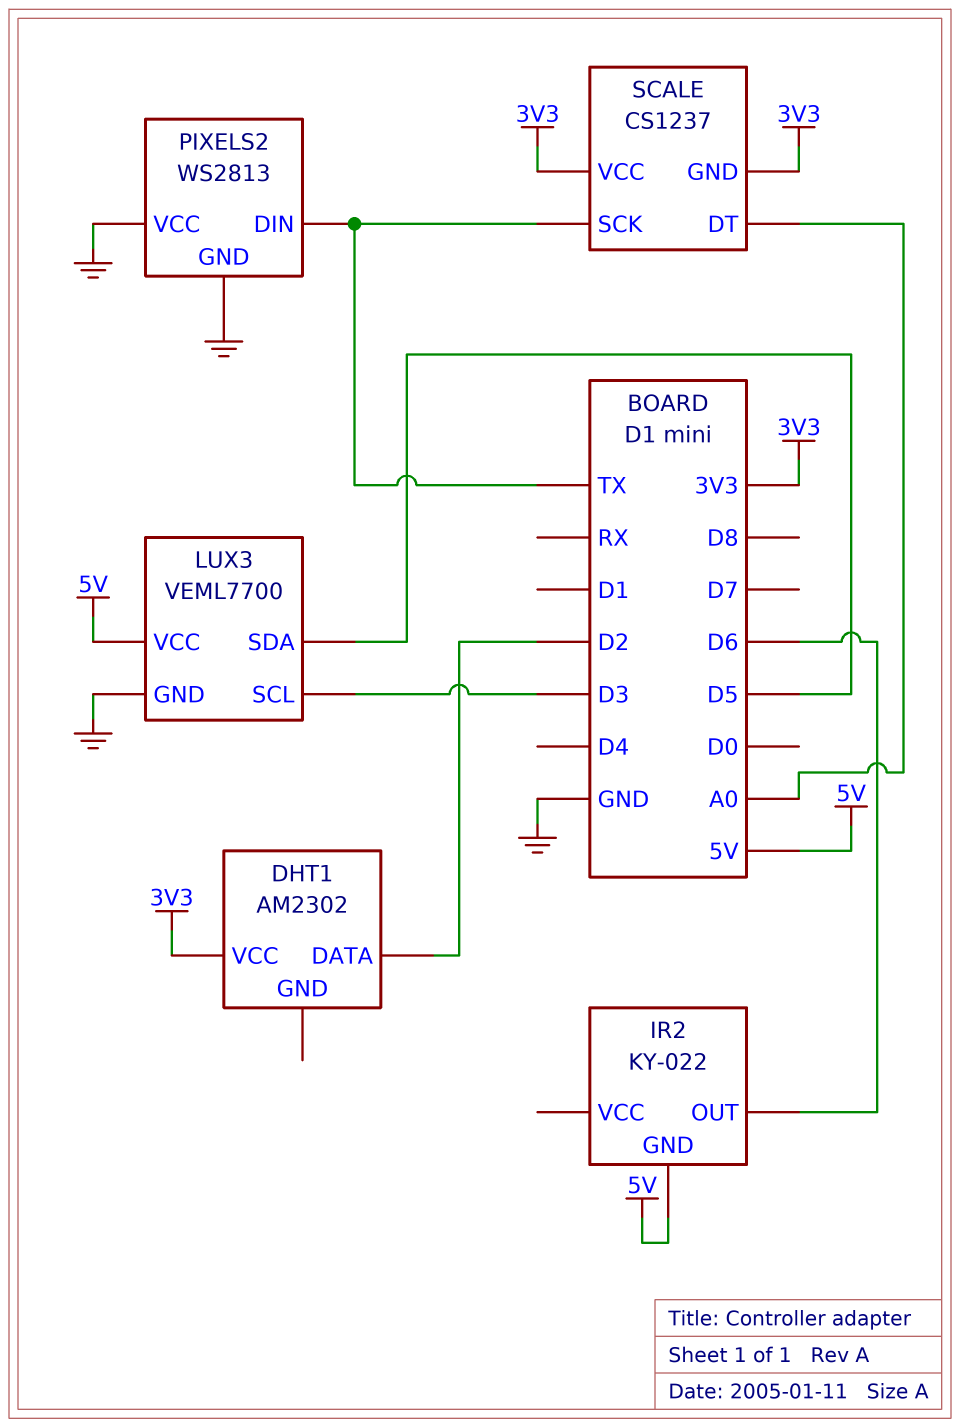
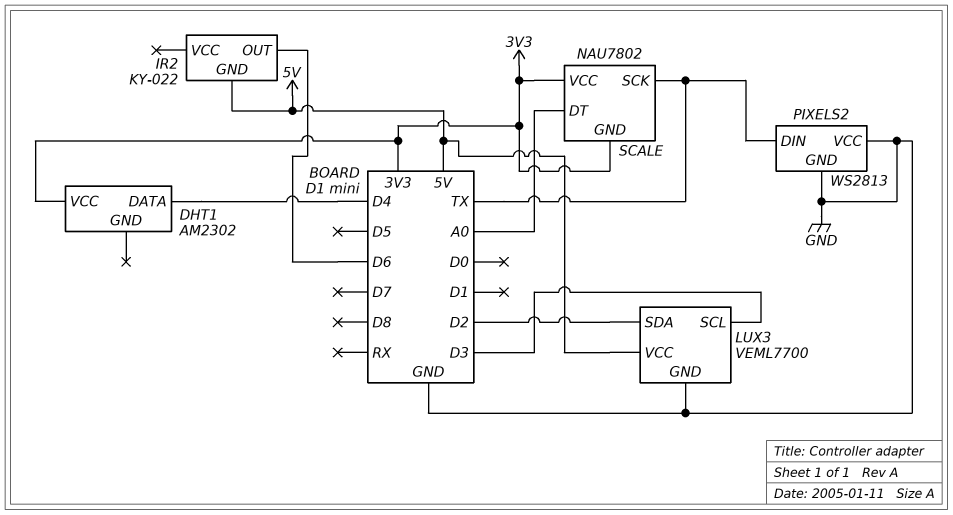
DHT1 pin DATA: D2 -> D4
LUX3 pin SDA: D5 -> D2
SCALE: CS1237 -> NAU7802

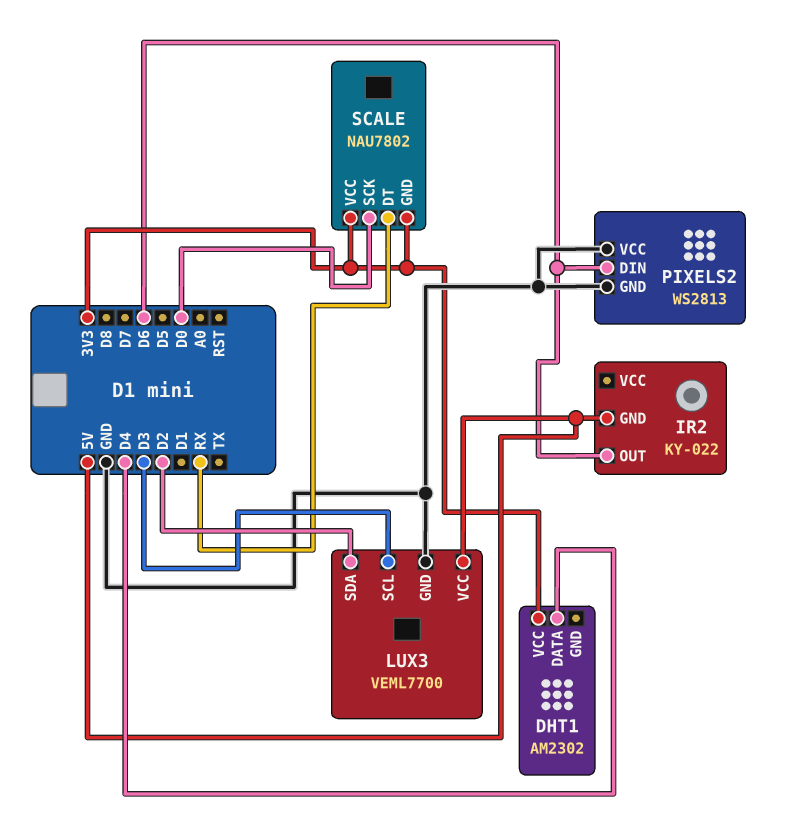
PIXELS2 pin DIN: TX -> D6
SCALE pin DT: A0 -> RX
SCALE pin SCK: TX -> D0

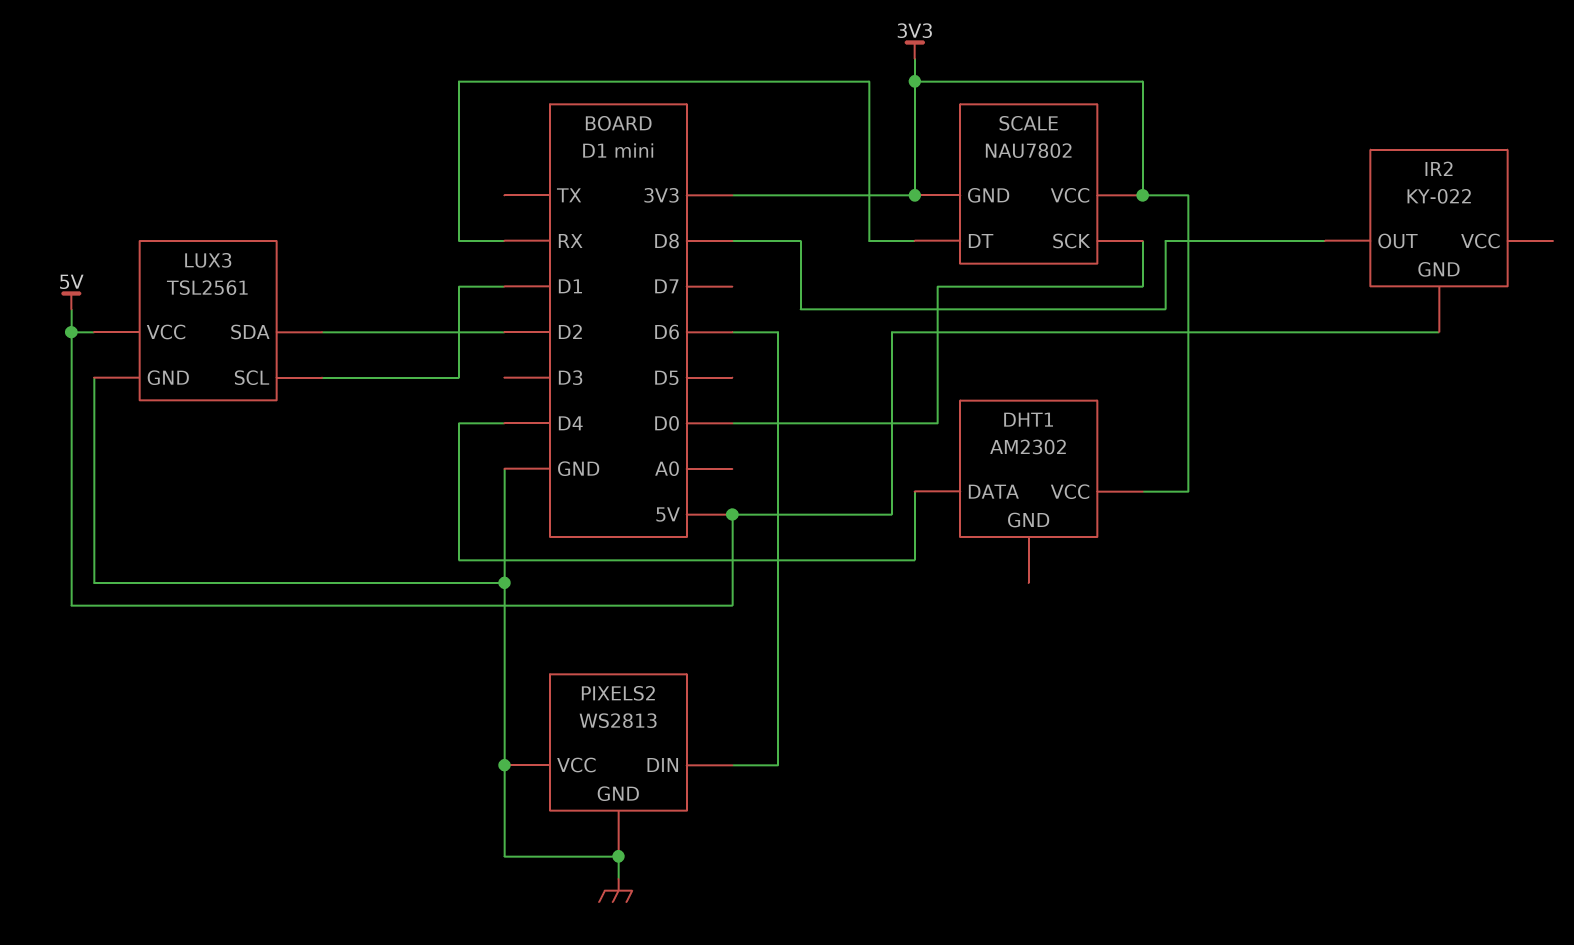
IR2 pin OUT: D6 -> D8
LUX3: VEML7700 -> TSL2561
LUX3 pin SCL: D3 -> D1

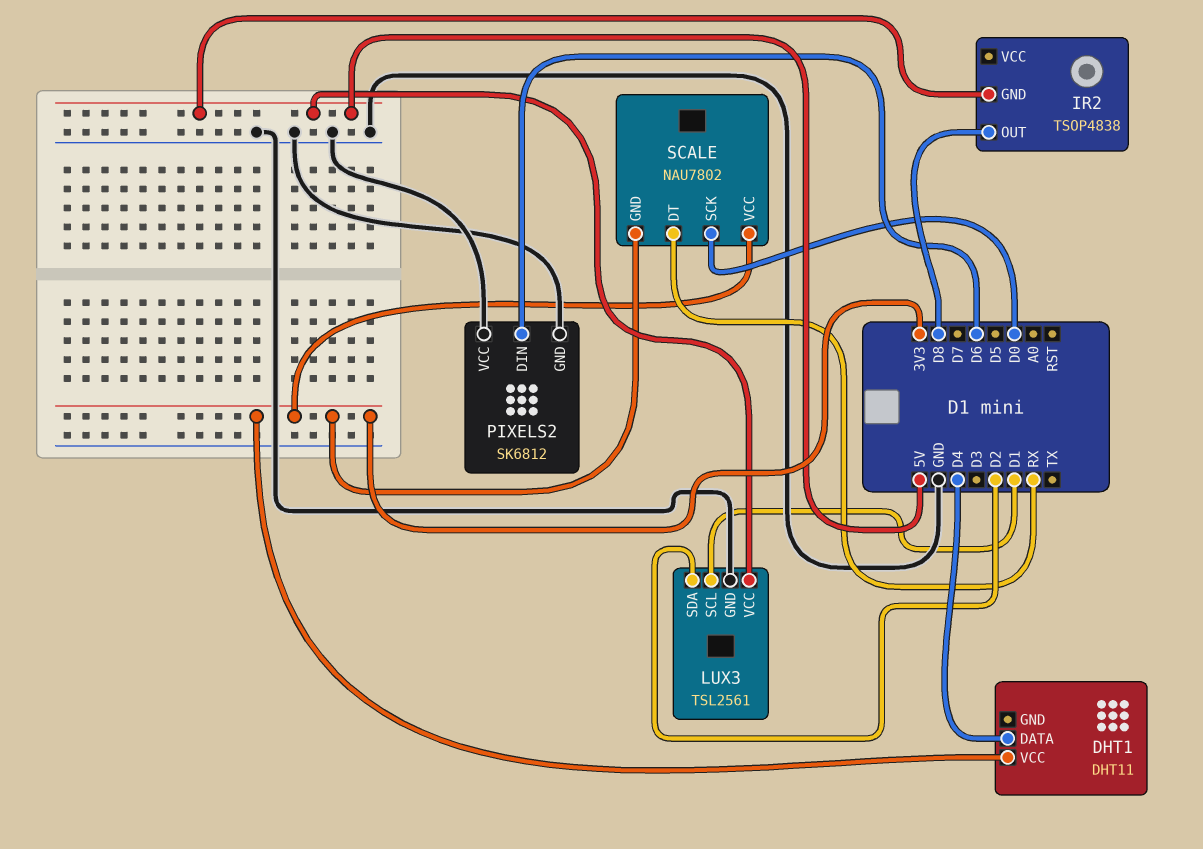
DHT1: AM2302 -> DHT11
IR2: KY-022 -> TSOP4838
PIXELS2: WS2813 -> SK6812

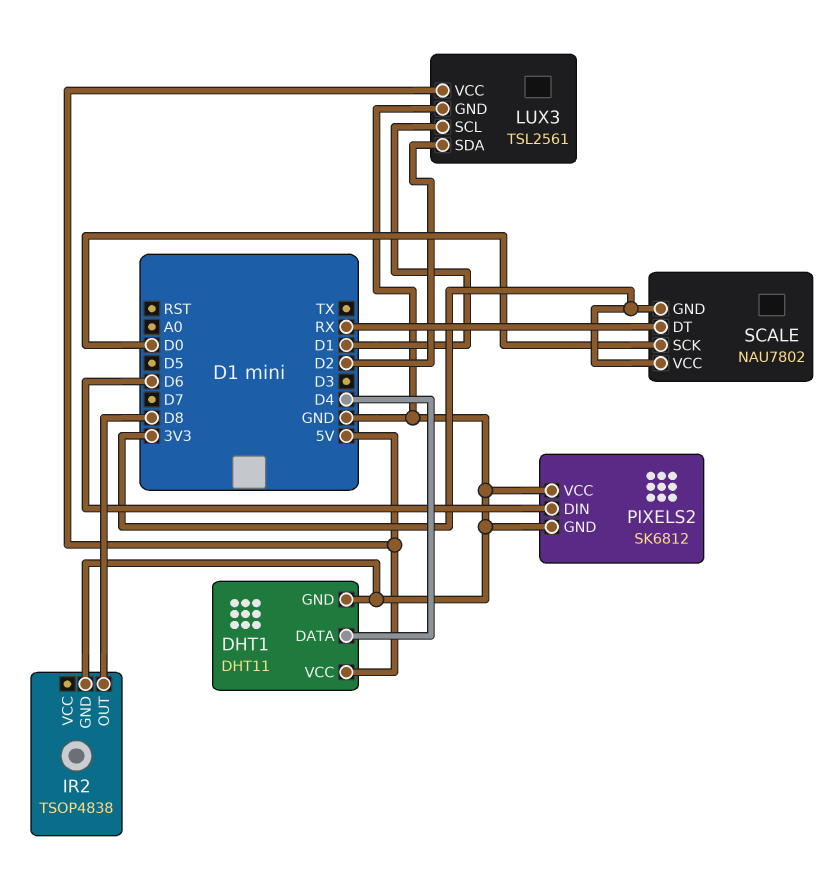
DHT1 pin GND: none -> GND
DHT1 pin VCC: 3V3 -> 5V
IR2 pin GND: 5V -> GND

